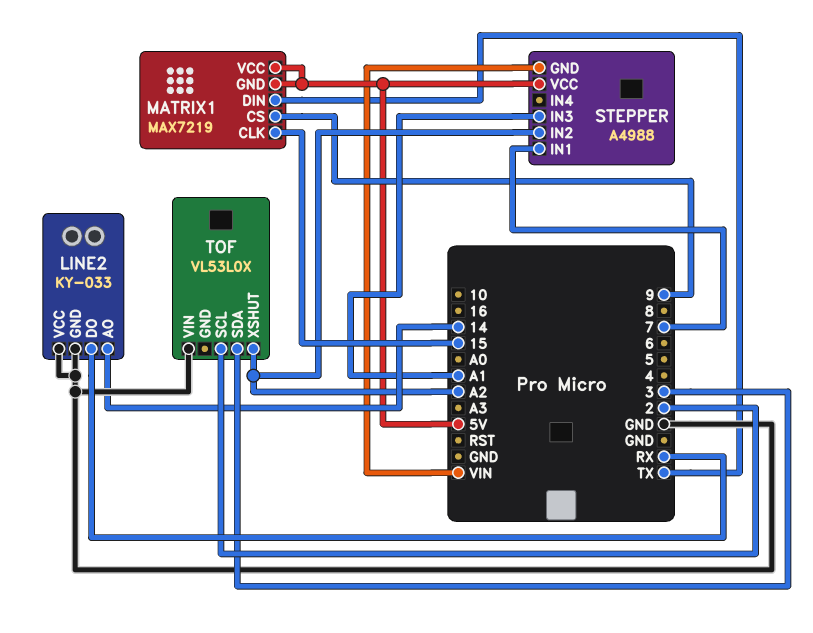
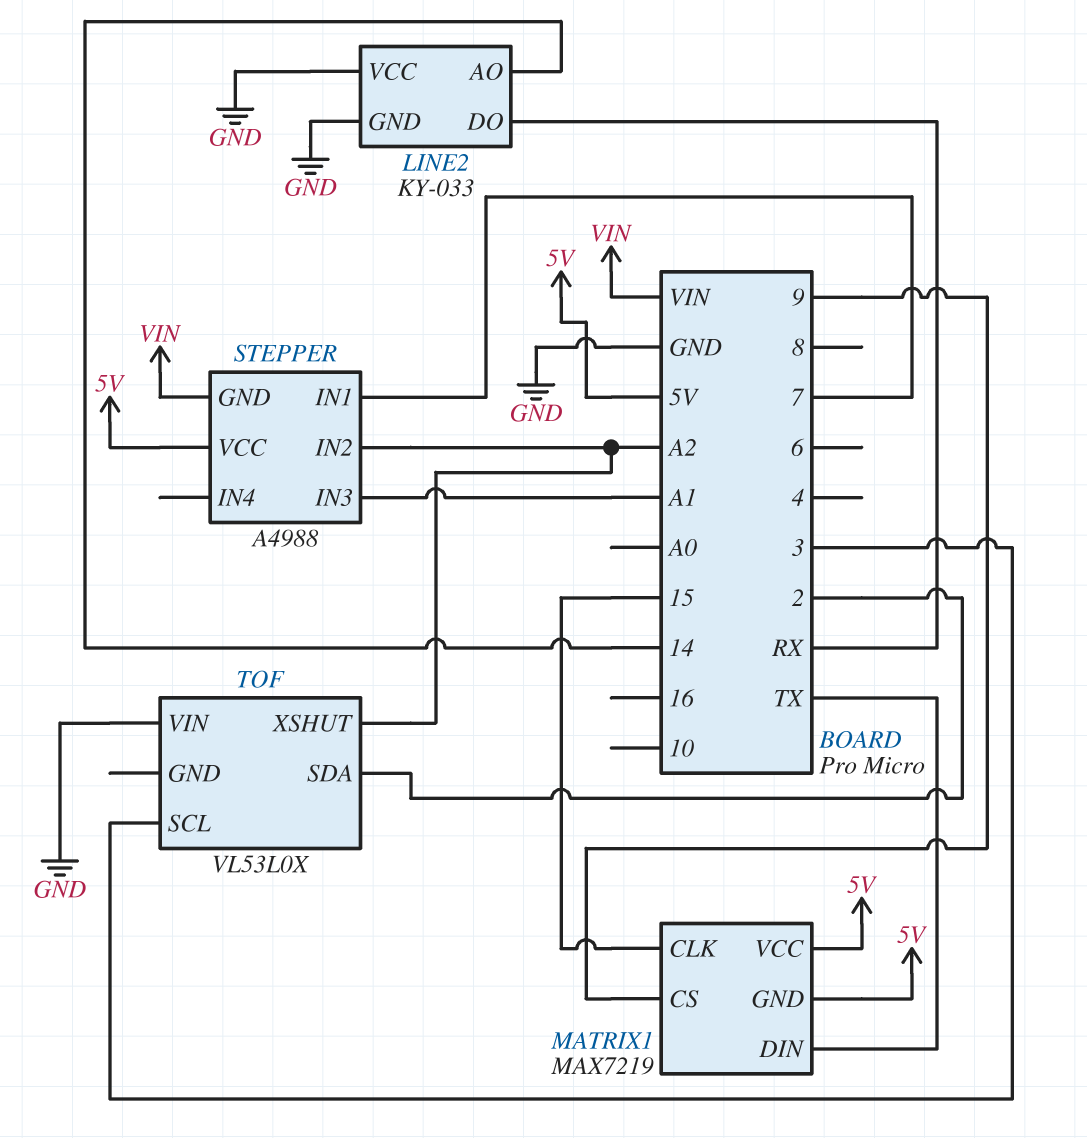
TOF pin SCL: 2 -> 3
TOF pin SDA: 3 -> 2

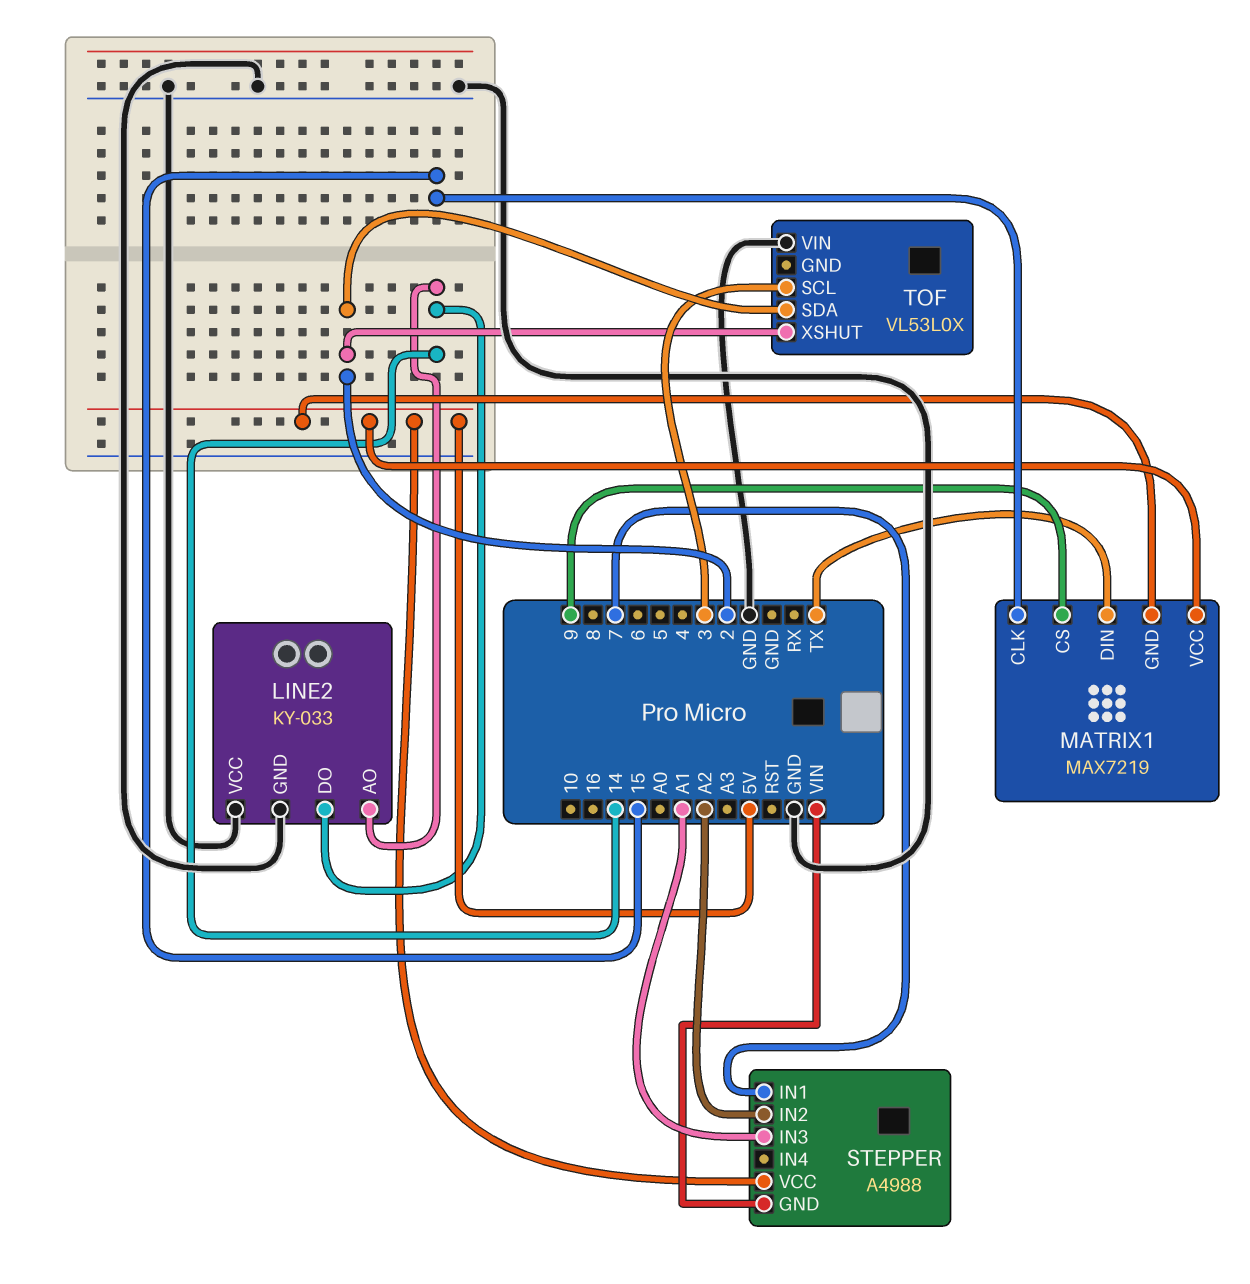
LINE2 pin DO: RX -> 14
TOF pin XSHUT: A2 -> 2

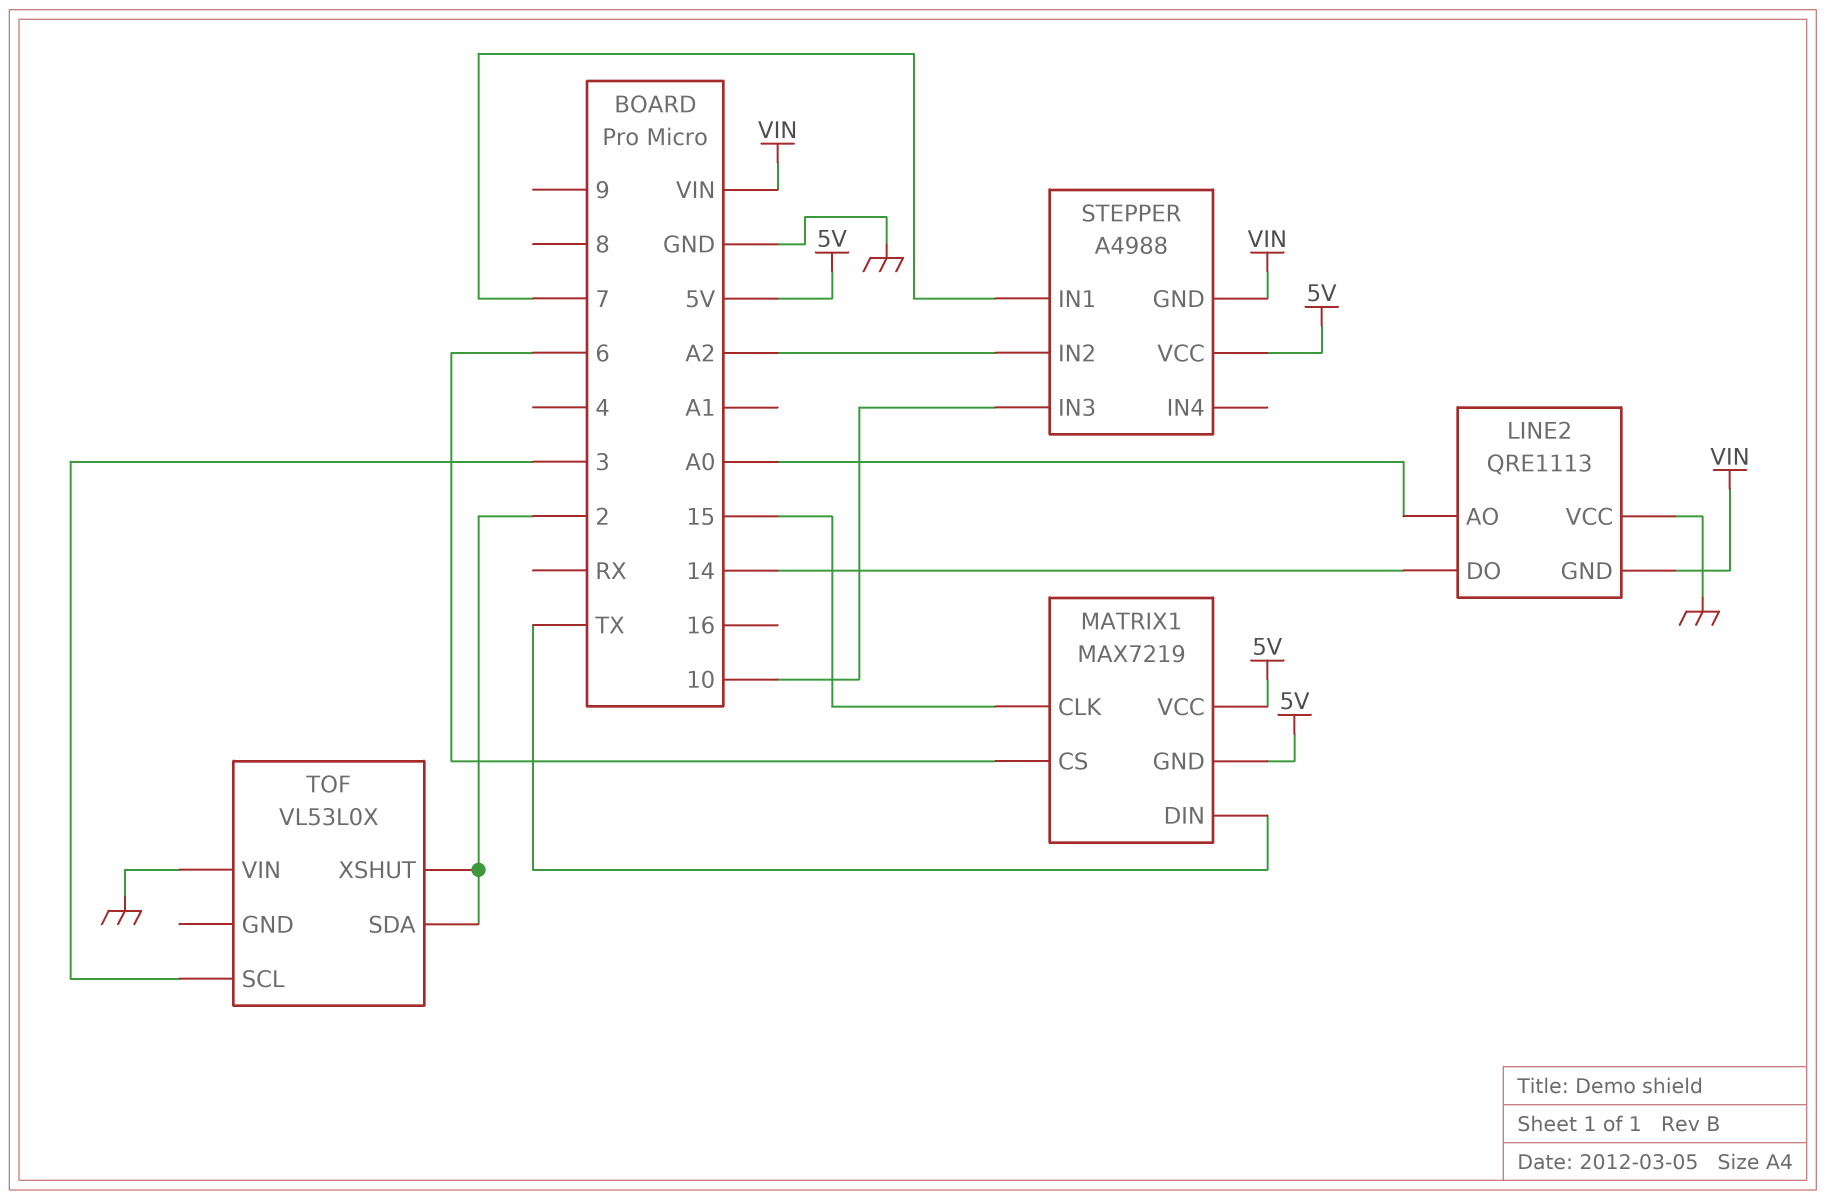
LINE2: KY-033 -> QRE1113
LINE2 pin AO: 14 -> A0
LINE2 pin GND: GND -> VIN
MATRIX1 pin CS: 9 -> 6
STEPPER pin IN3: A1 -> 10

